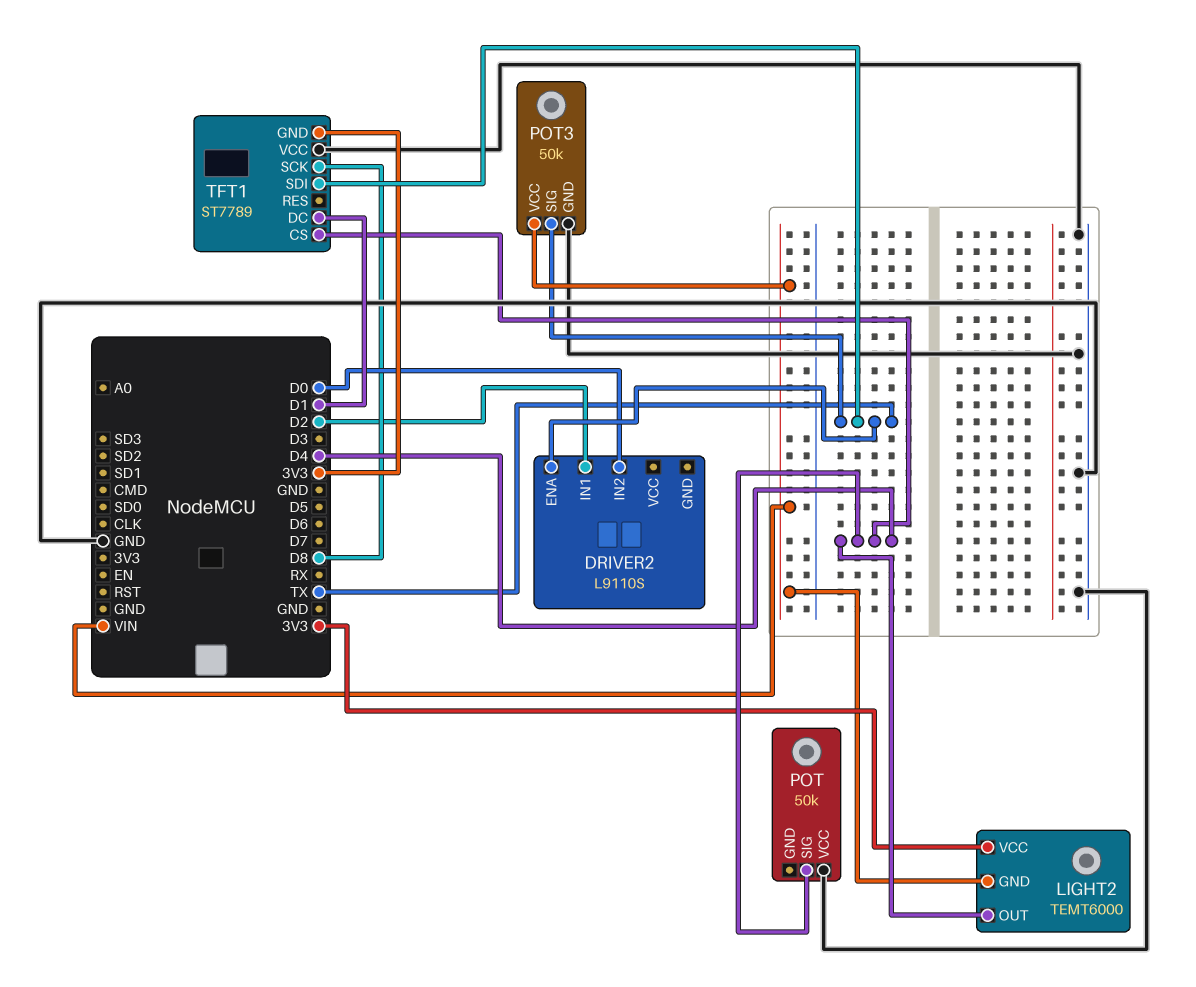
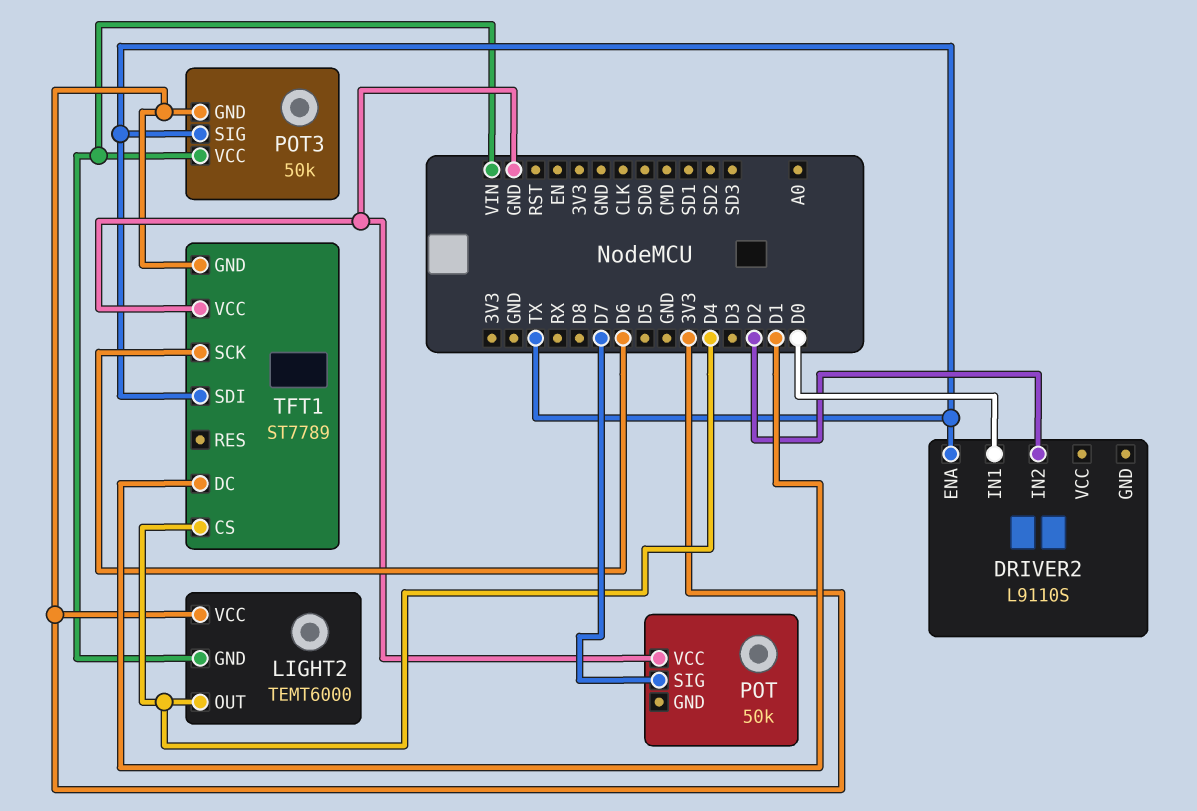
DRIVER2 pin IN1: D2 -> D0
DRIVER2 pin IN2: D0 -> D2
POT pin SIG: D4 -> D7
POT3 pin GND: GND -> 3V3
TFT1 pin SCK: D8 -> D6

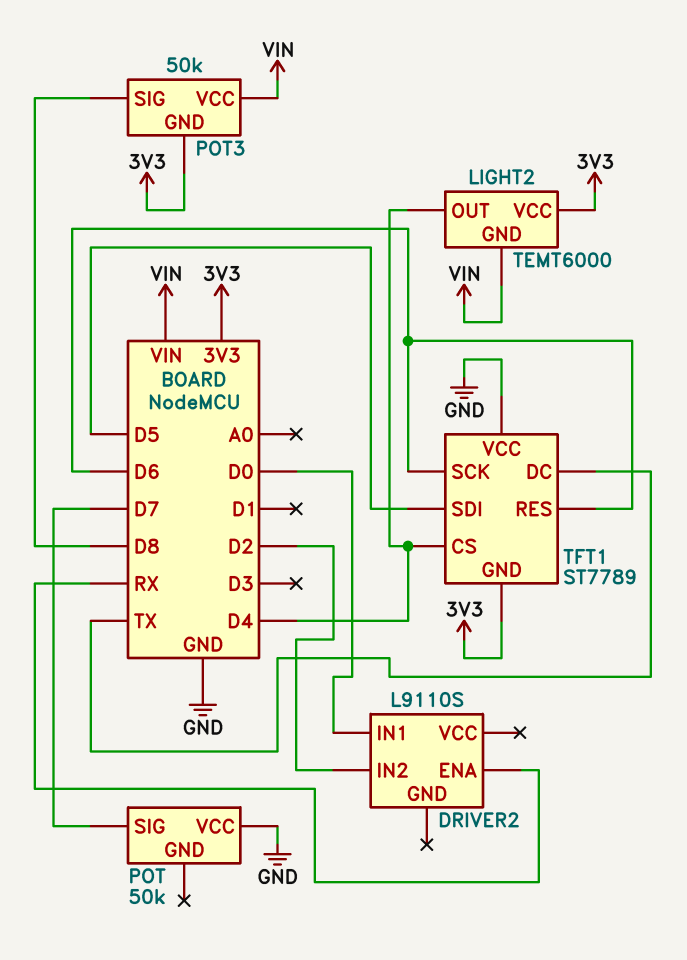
DRIVER2 pin ENA: TX -> RX
POT3 pin SIG: TX -> D8
TFT1 pin DC: D1 -> TX
TFT1 pin RES: none -> D6
TFT1 pin SDI: TX -> D5

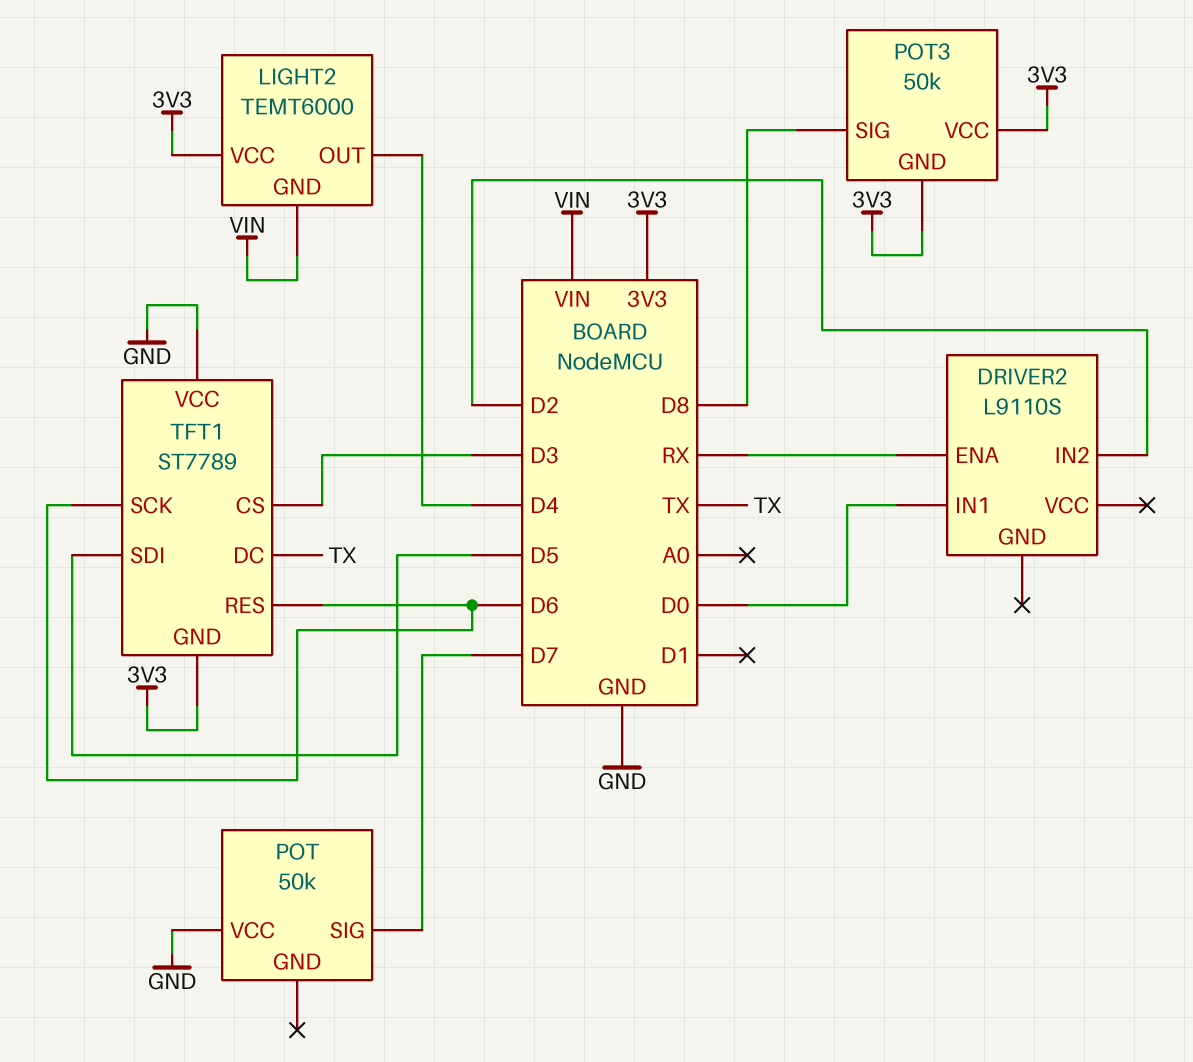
POT3 pin VCC: VIN -> 3V3
TFT1 pin CS: D4 -> D3

